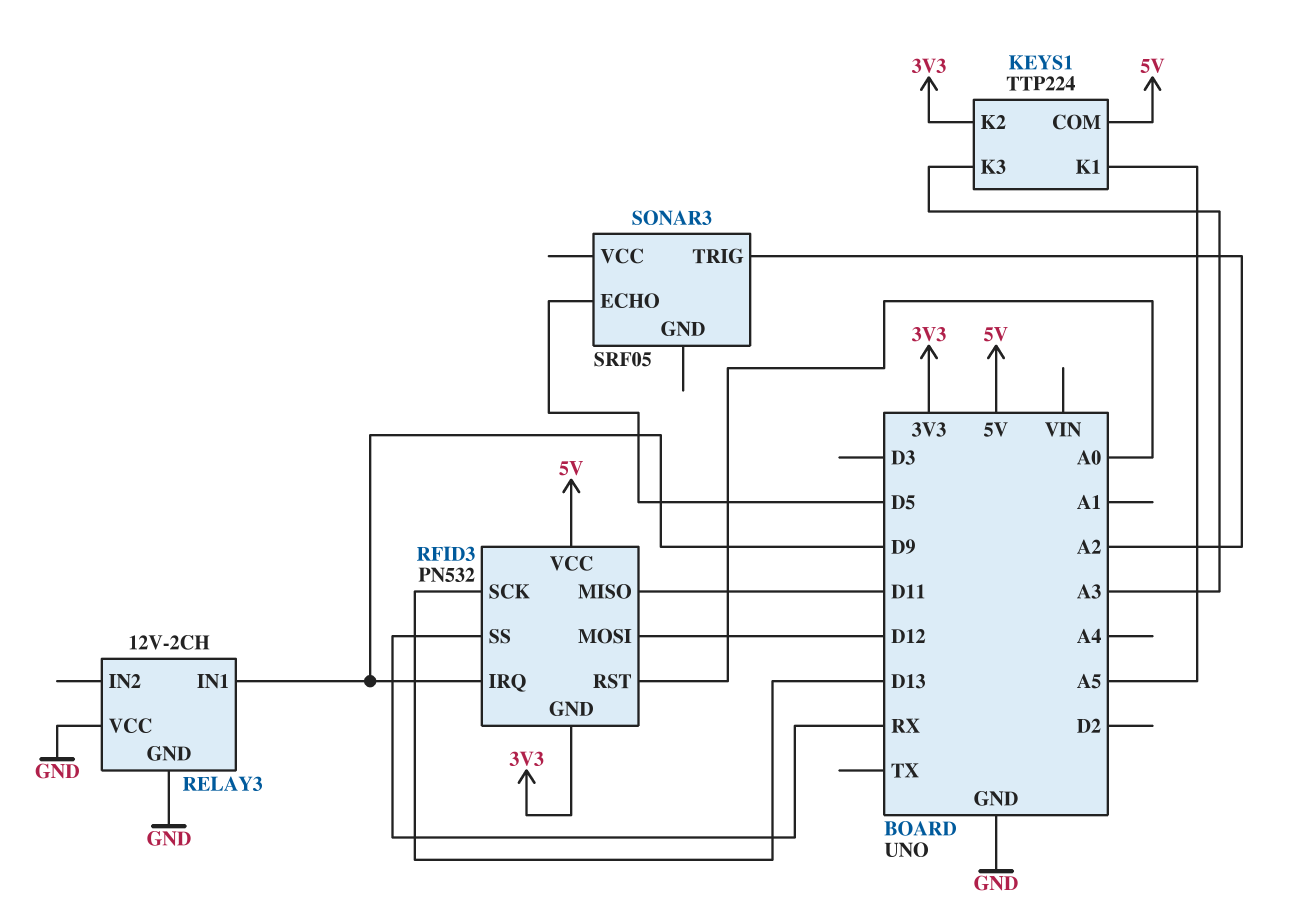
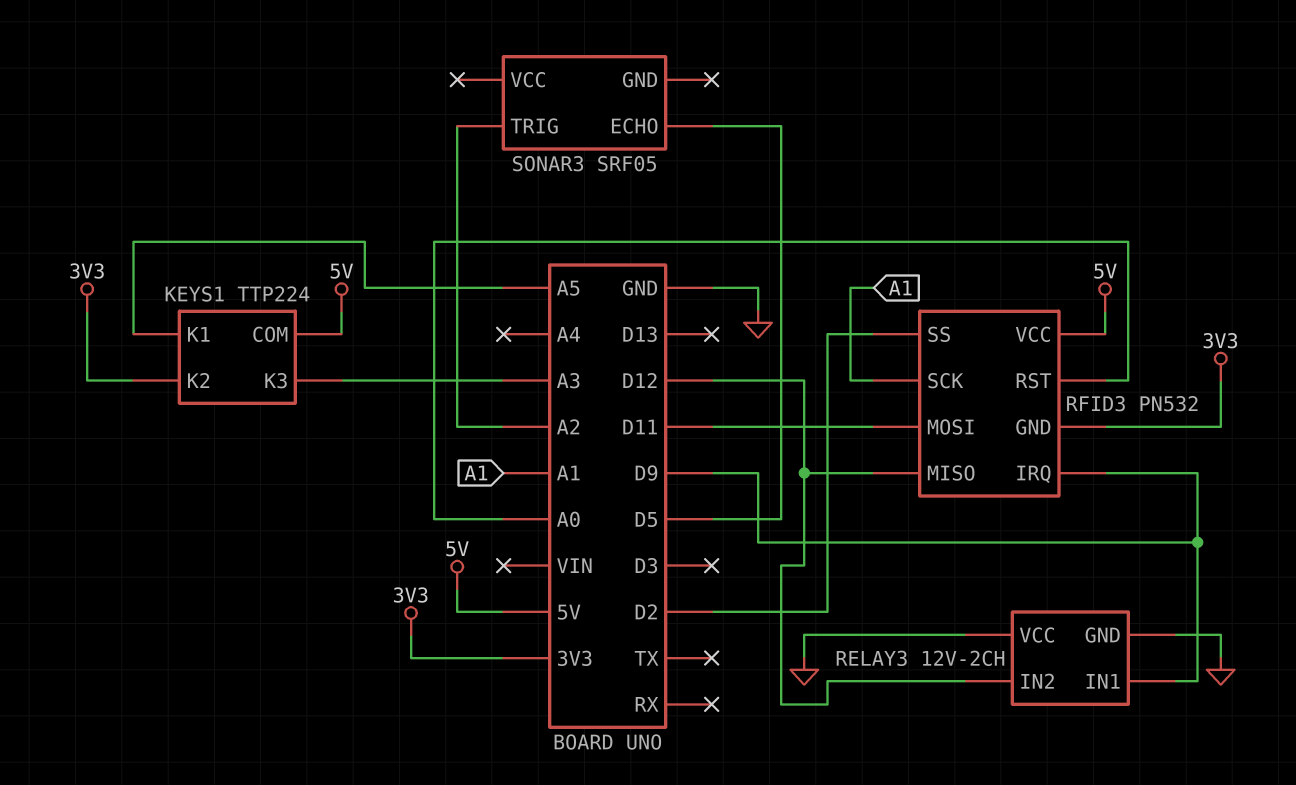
RELAY3 pin IN2: none -> D12
RFID3 pin MISO: D11 -> D12
RFID3 pin MOSI: D12 -> D11
RFID3 pin SCK: D13 -> A1
RFID3 pin SS: RX -> D2

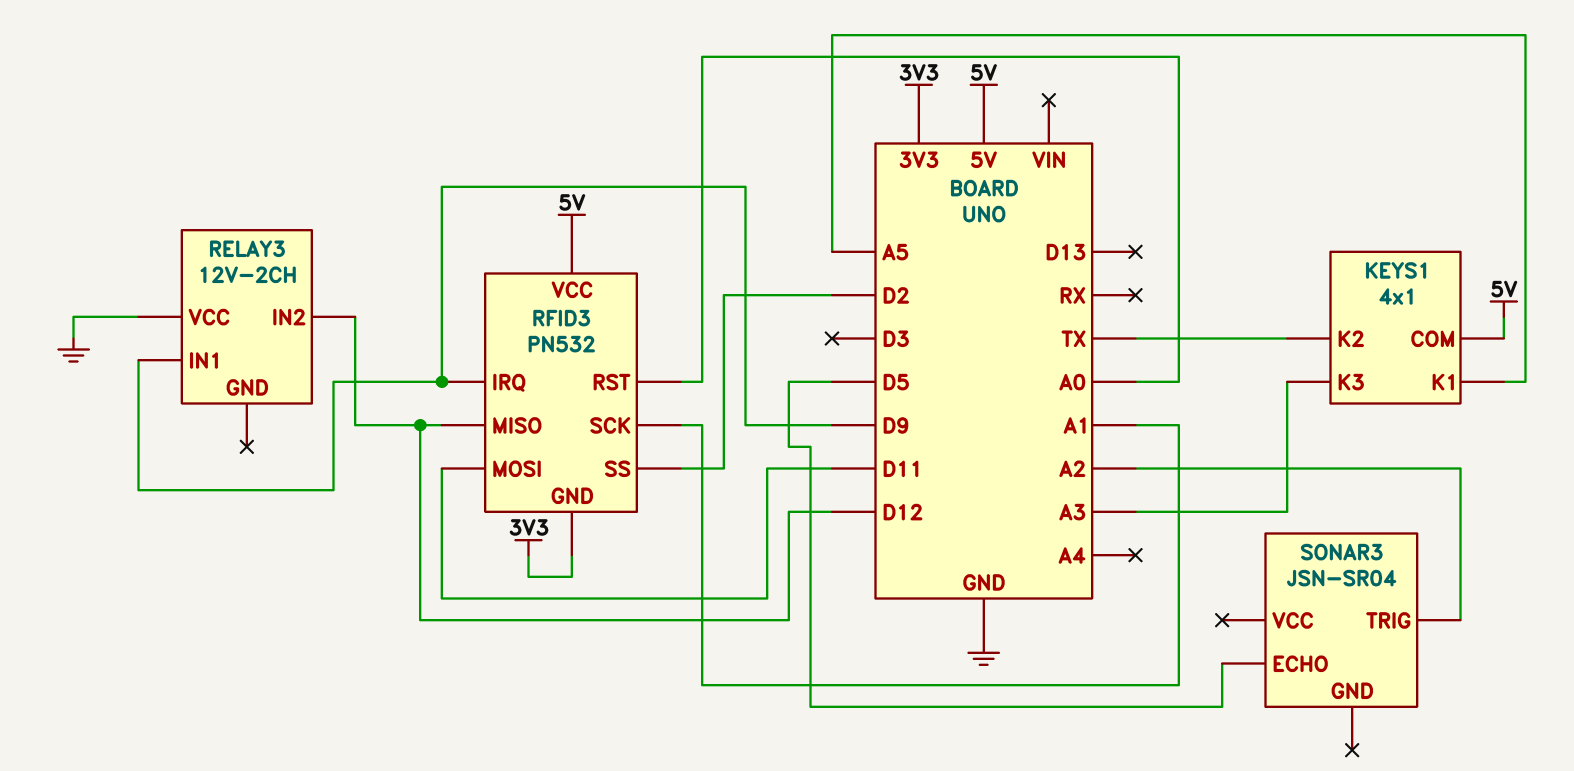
KEYS1: TTP224 -> 4x1
KEYS1 pin K2: 3V3 -> TX
RELAY3 pin GND: GND -> none
SONAR3: SRF05 -> JSN-SR04

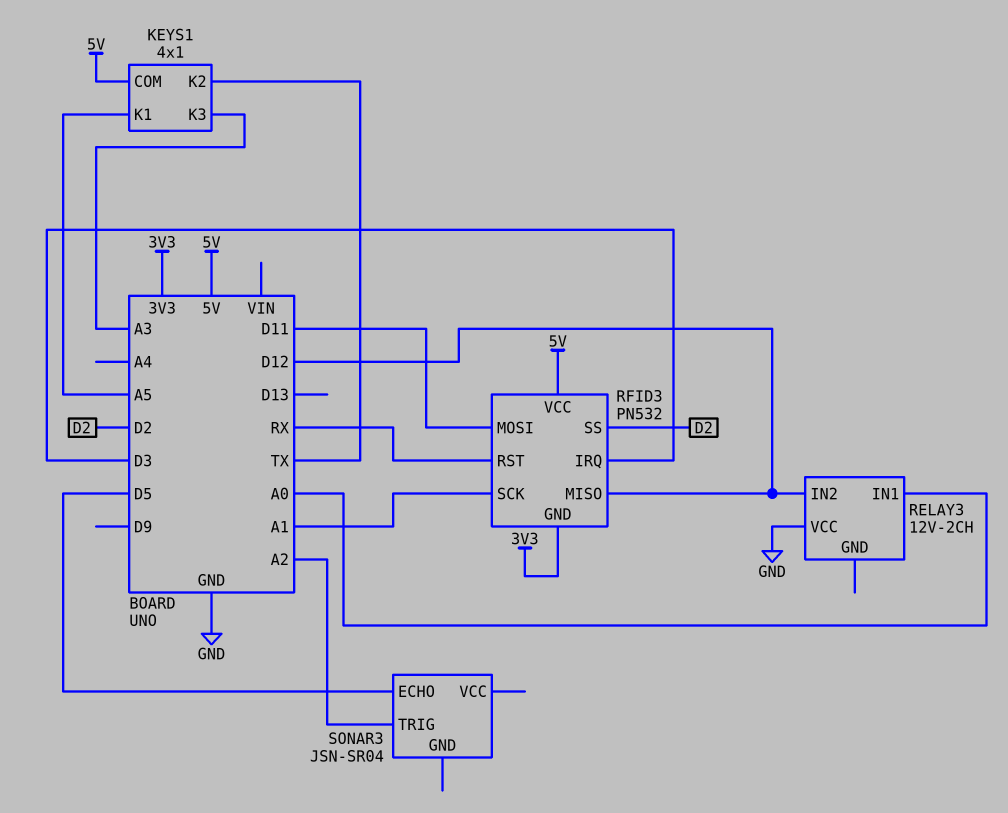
RELAY3 pin IN1: D9 -> A0
RFID3 pin IRQ: D9 -> D3
RFID3 pin RST: A0 -> RX

